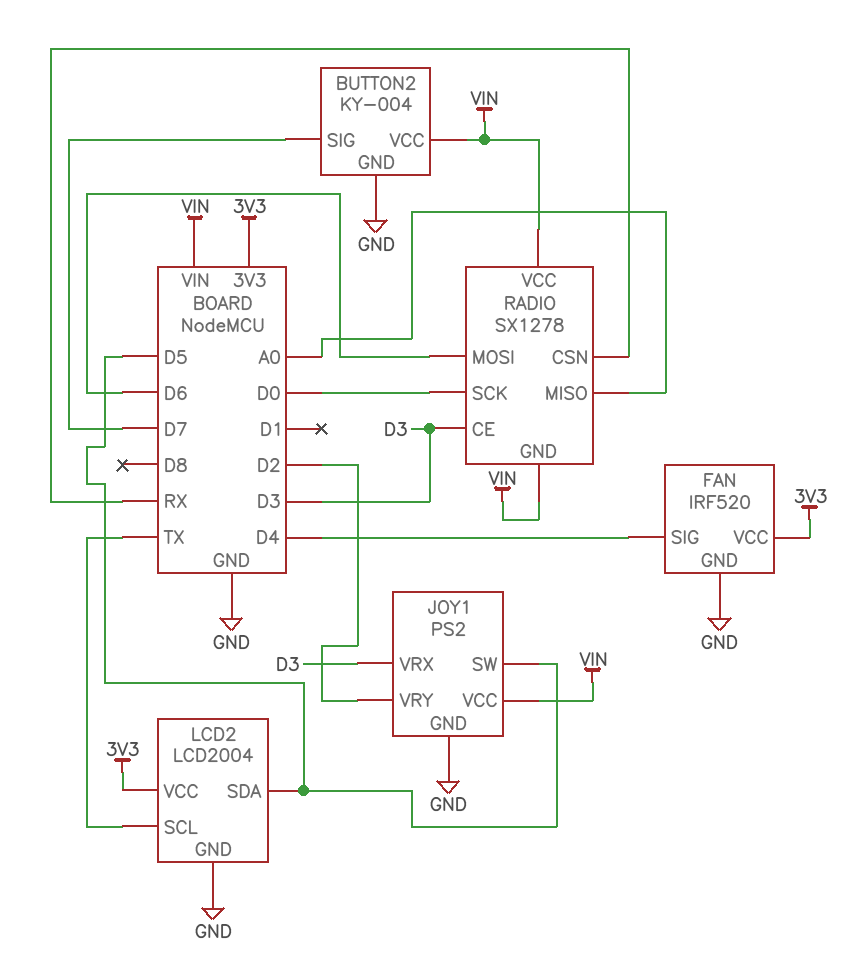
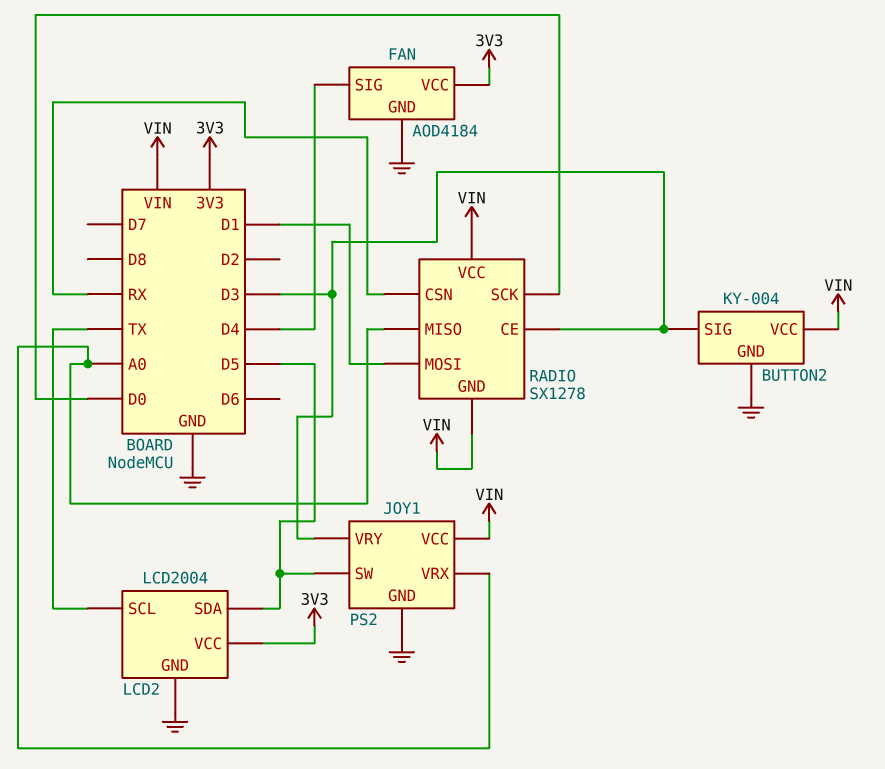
BUTTON2 pin SIG: D7 -> D3
FAN: IRF520 -> AOD4184
JOY1 pin VRX: D3 -> A0
JOY1 pin VRY: D2 -> D3
RADIO pin MOSI: D6 -> D1

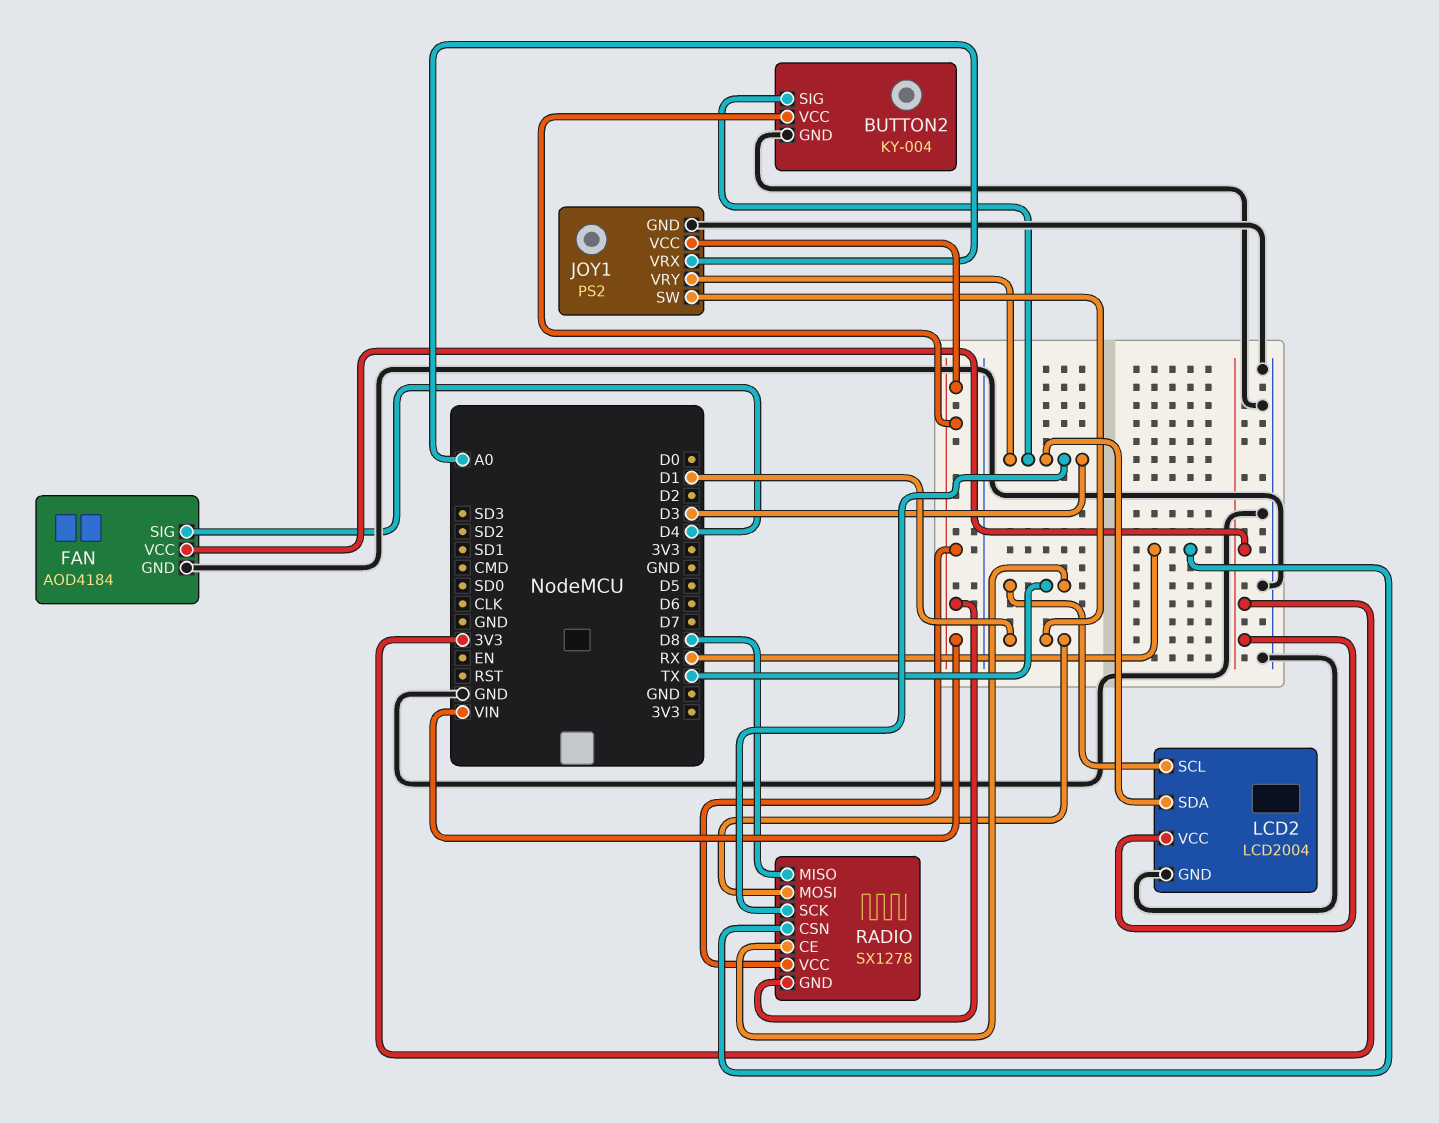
JOY1 pin SW: D5 -> D1
LCD2 pin SDA: D5 -> D3
RADIO pin CE: D3 -> TX
RADIO pin MISO: A0 -> D8
RADIO pin SCK: D0 -> D3

